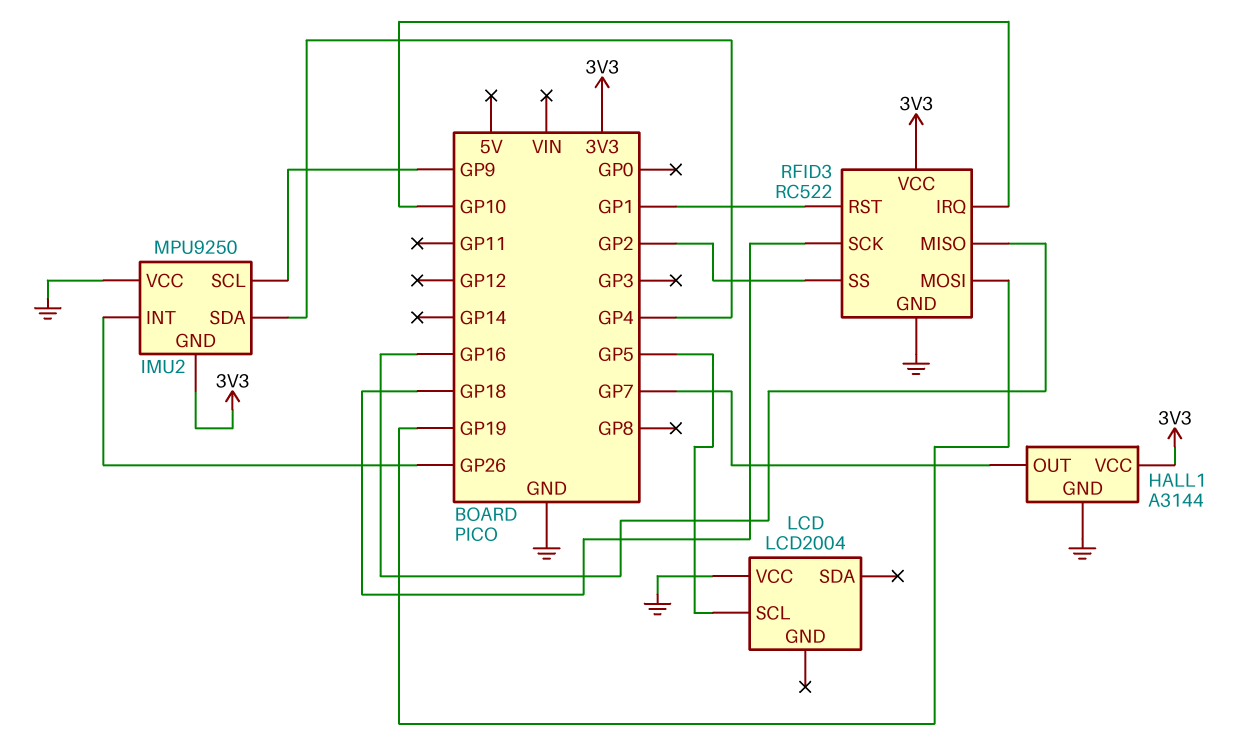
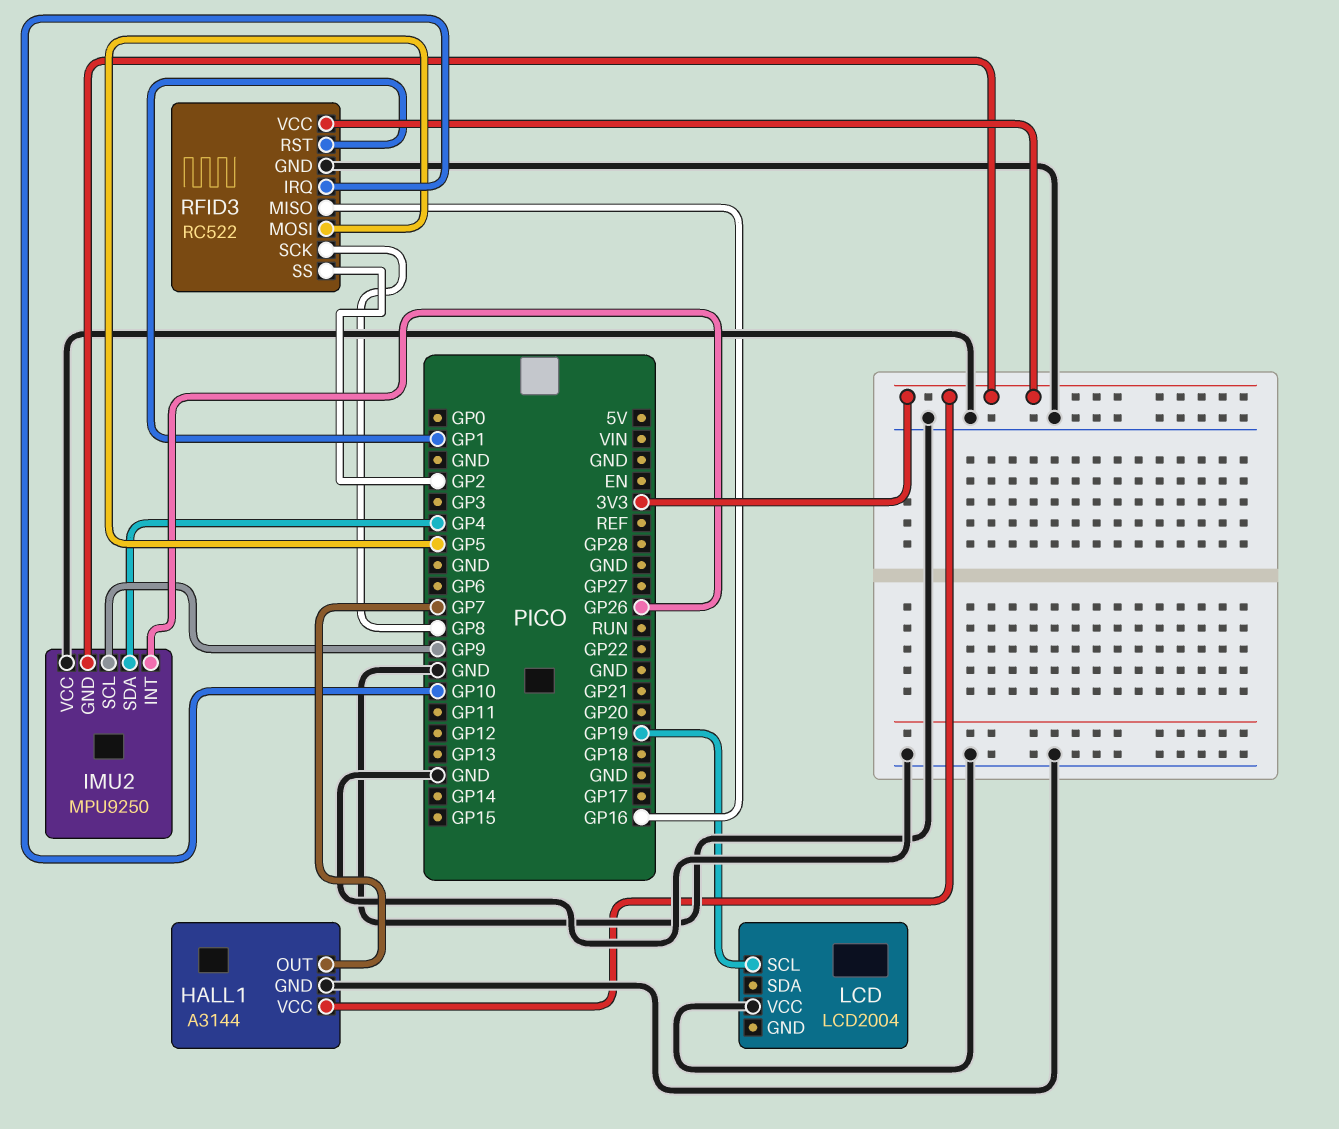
LCD pin SCL: GP5 -> GP19
RFID3 pin MOSI: GP19 -> GP5
RFID3 pin SCK: GP18 -> GP8

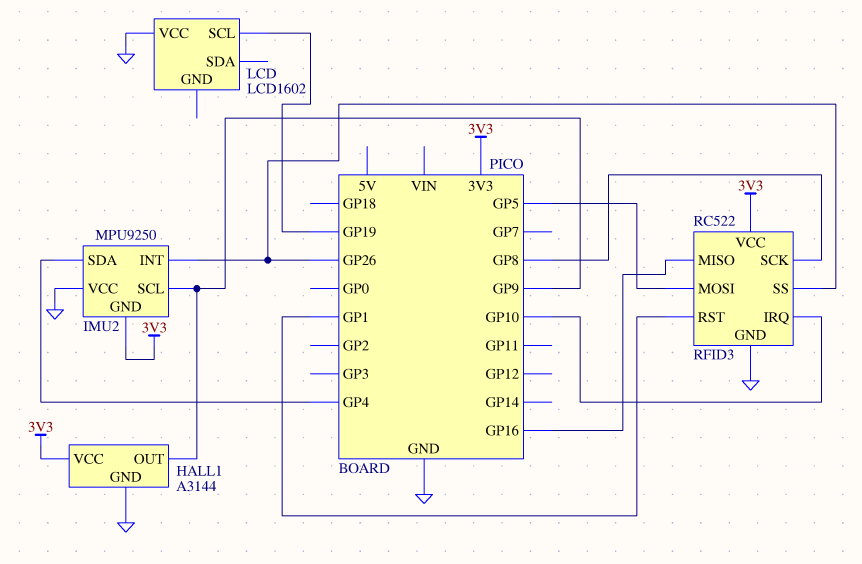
HALL1 pin OUT: GP7 -> GP9
LCD: LCD2004 -> LCD1602
RFID3 pin SS: GP2 -> GP26

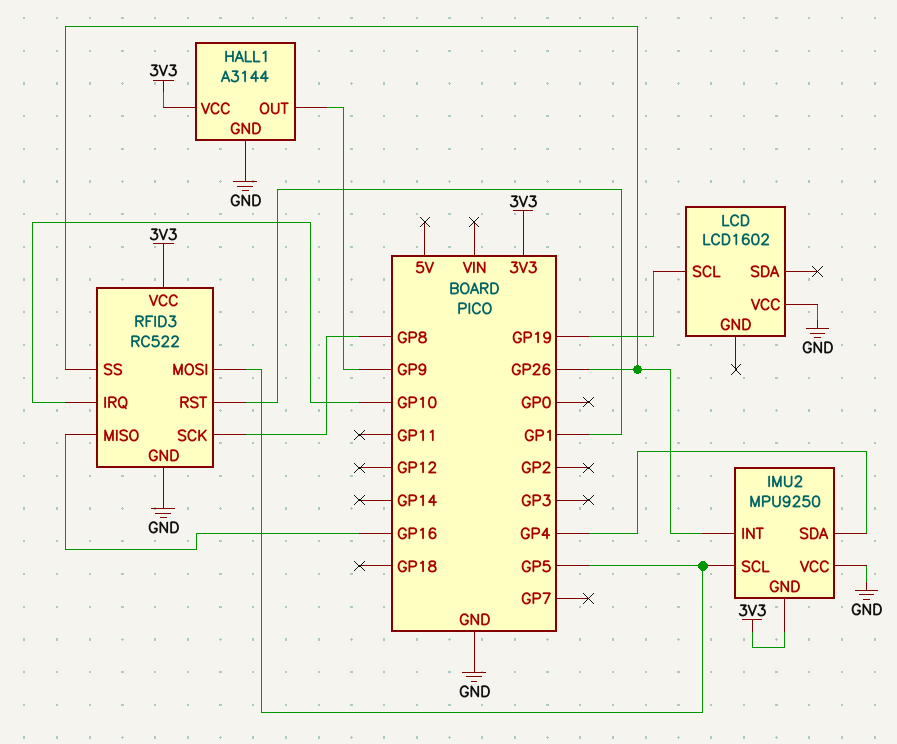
IMU2 pin SCL: GP9 -> GP5

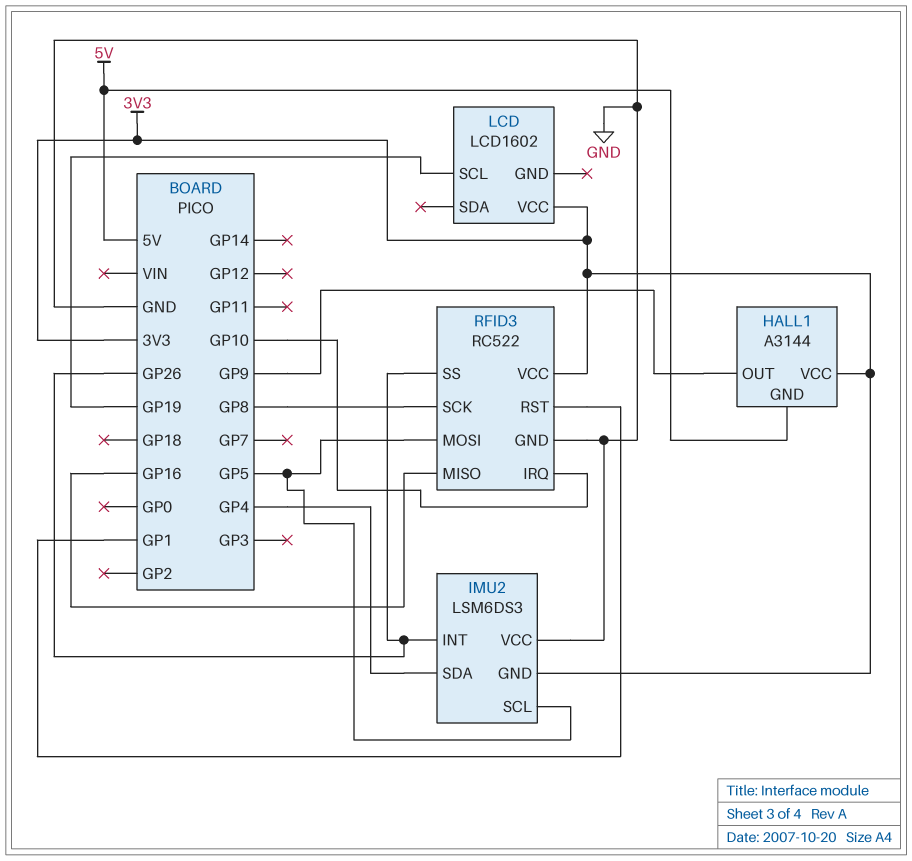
HALL1 pin GND: GND -> 5V
IMU2: MPU9250 -> LSM6DS3
LCD pin VCC: GND -> 3V3

